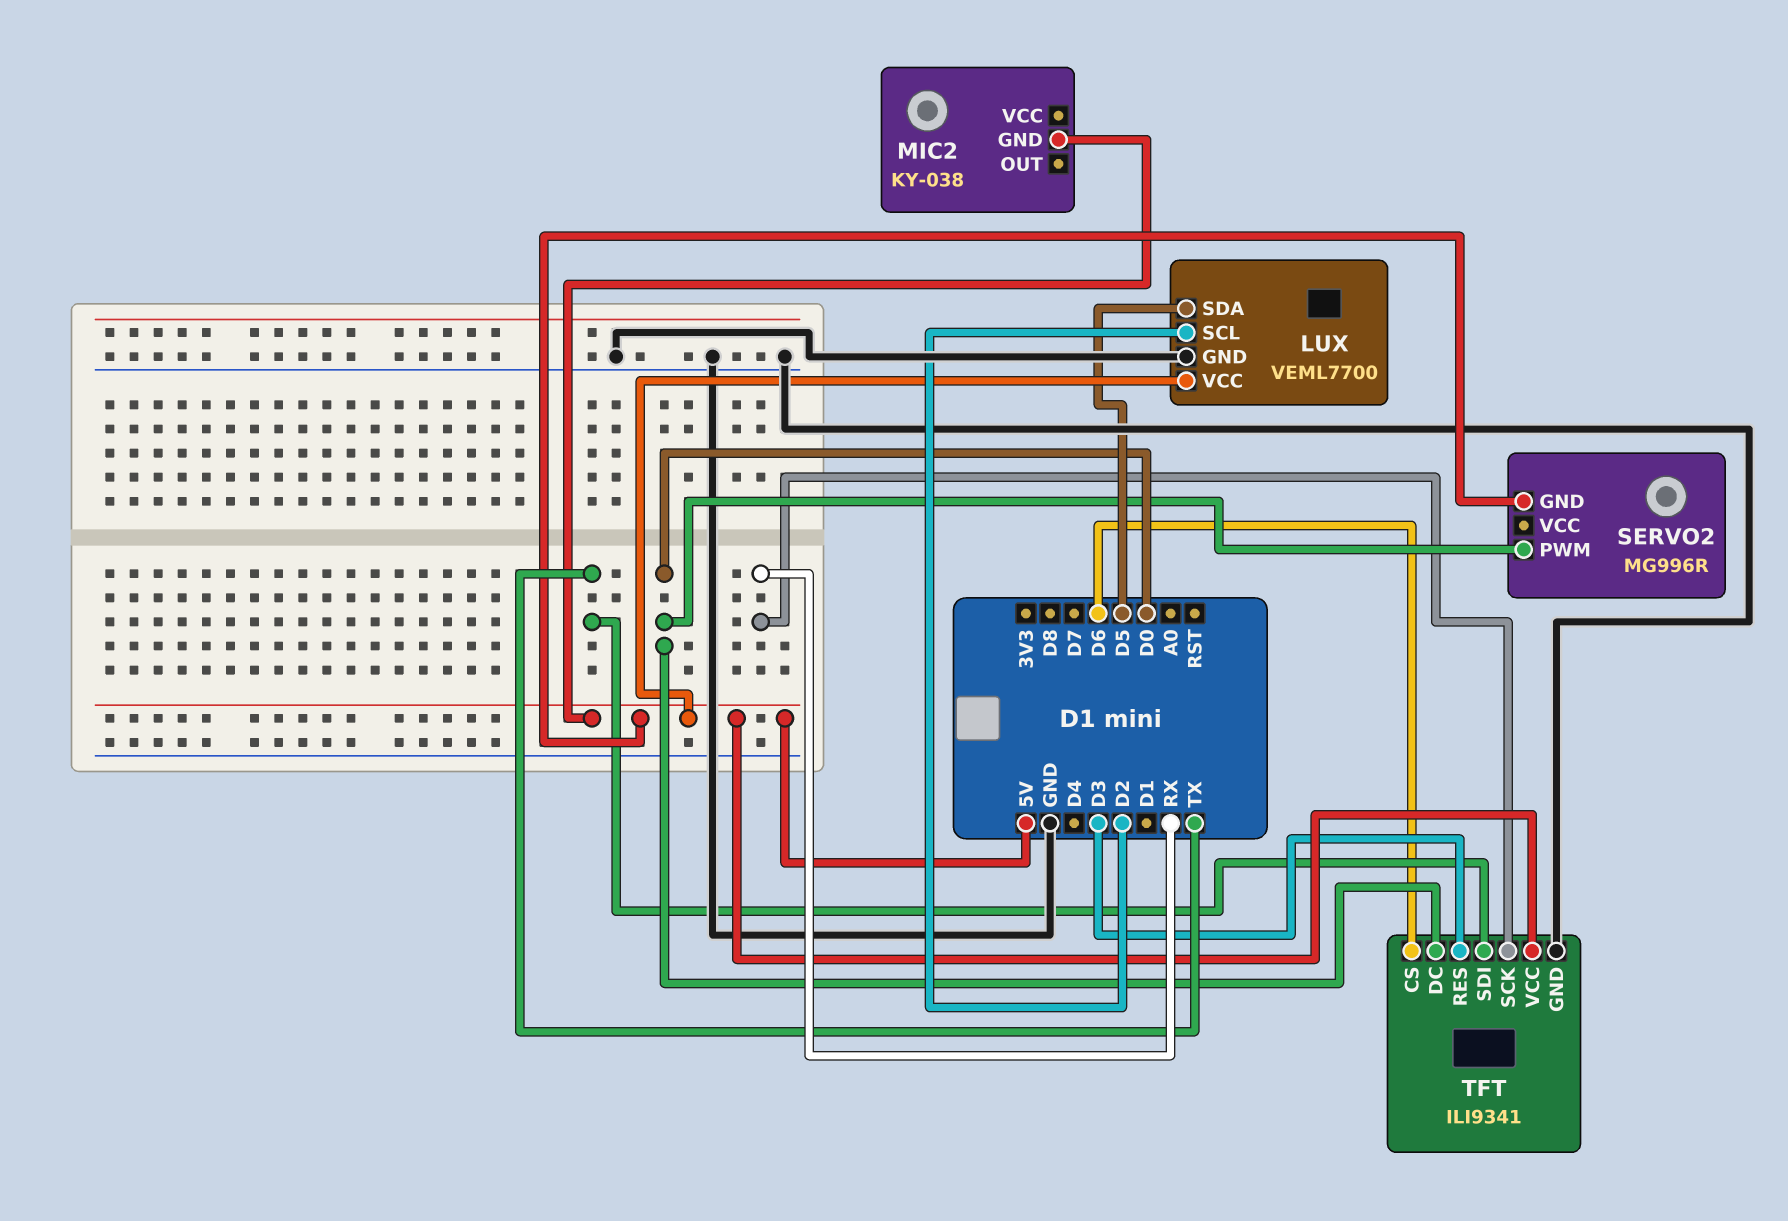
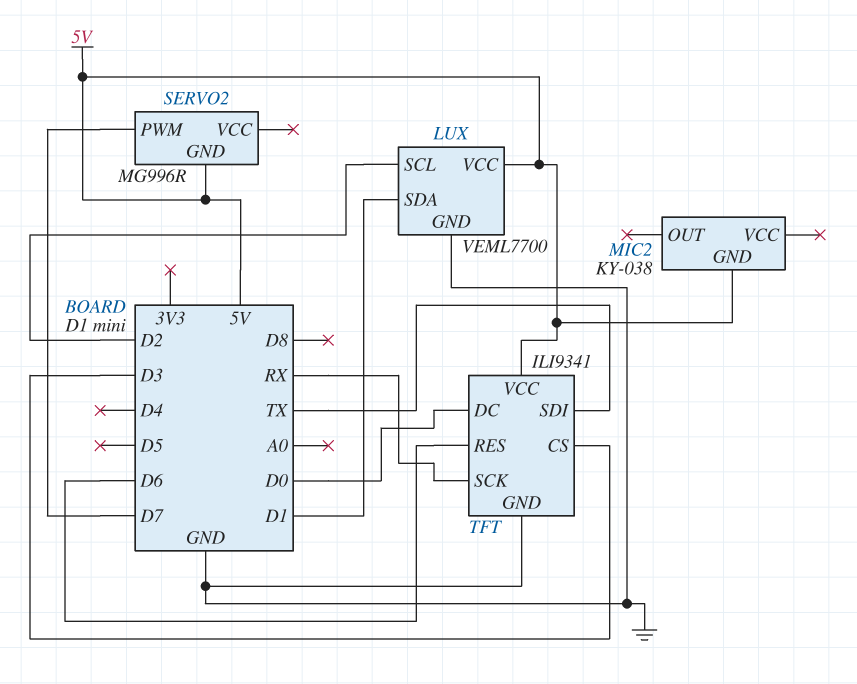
LUX pin SDA: D5 -> D1
SERVO2 pin PWM: D0 -> D7
TFT pin CS: D6 -> D3
TFT pin RES: D3 -> D6

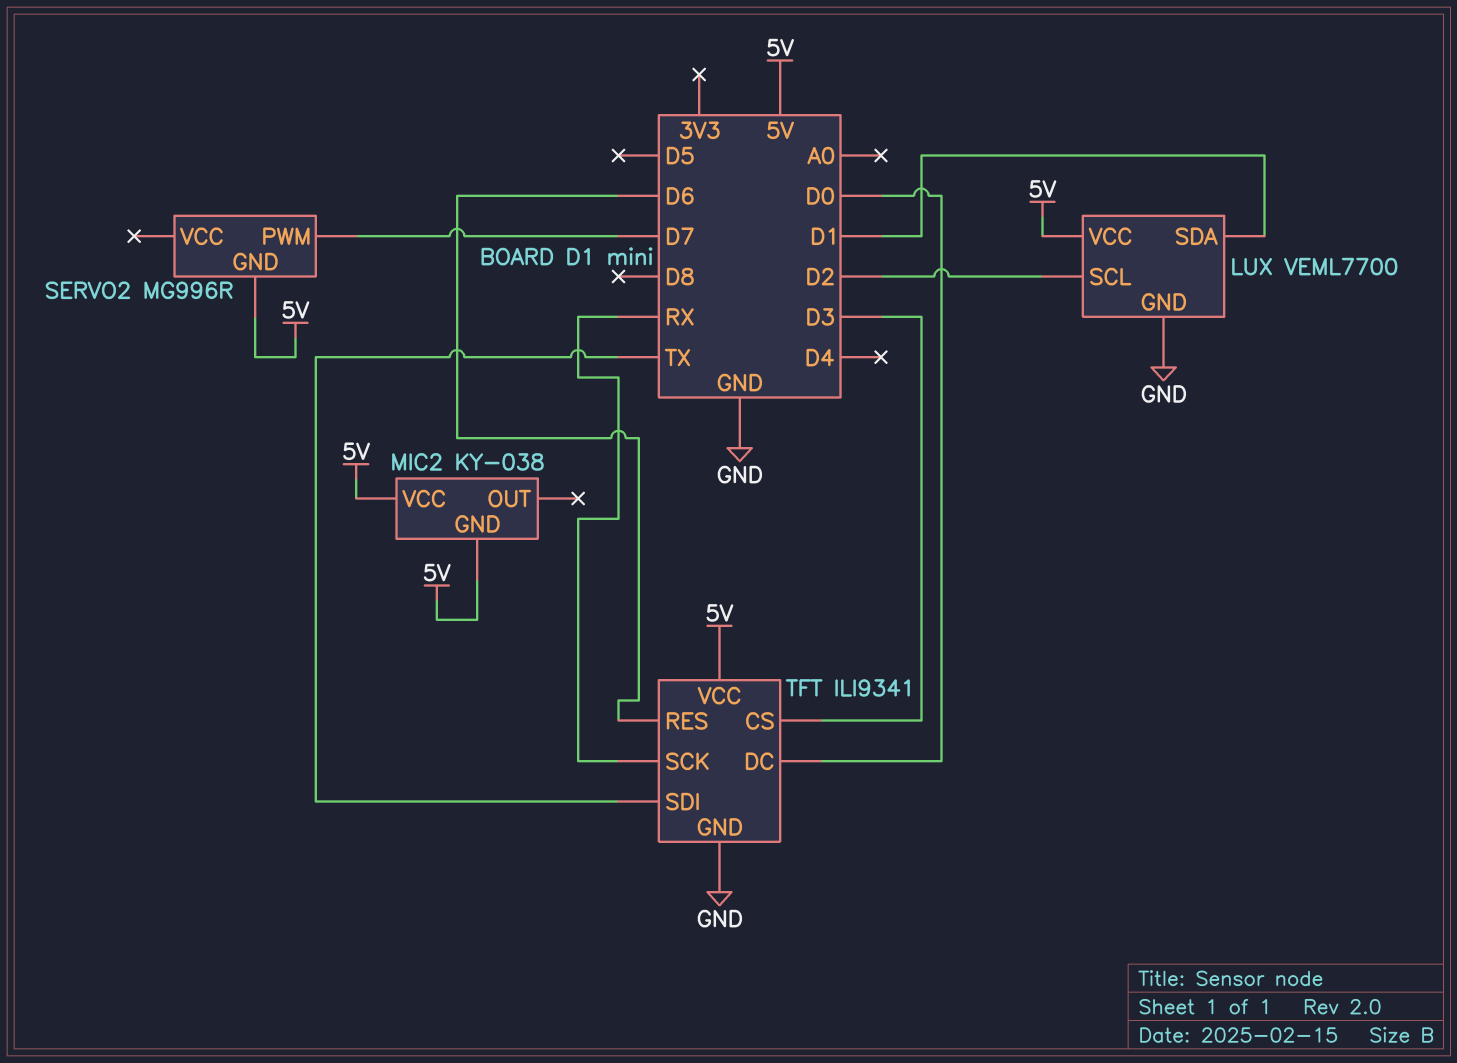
MIC2 pin VCC: none -> 5V

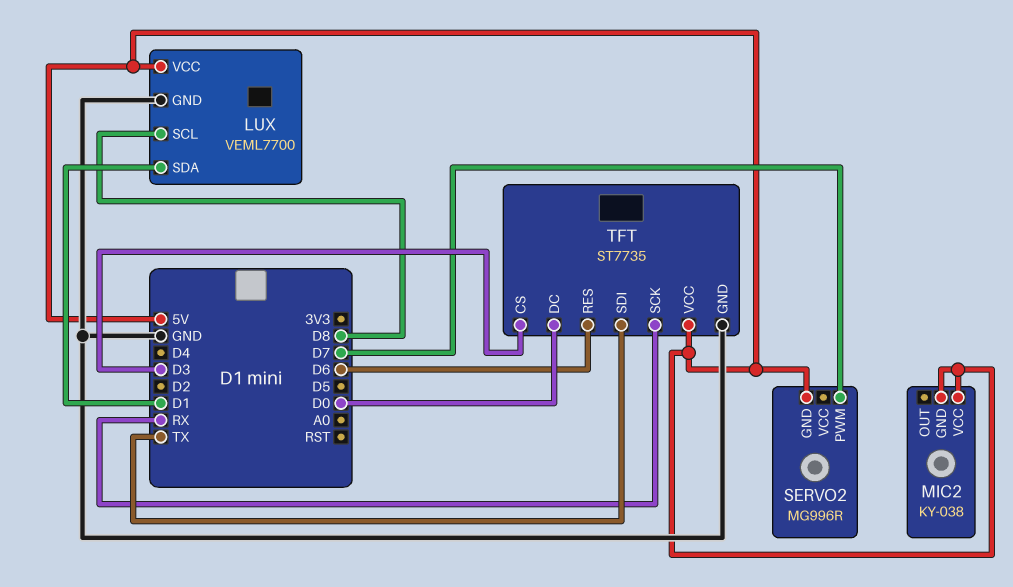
LUX pin SCL: D2 -> D8
TFT: ILI9341 -> ST7735

